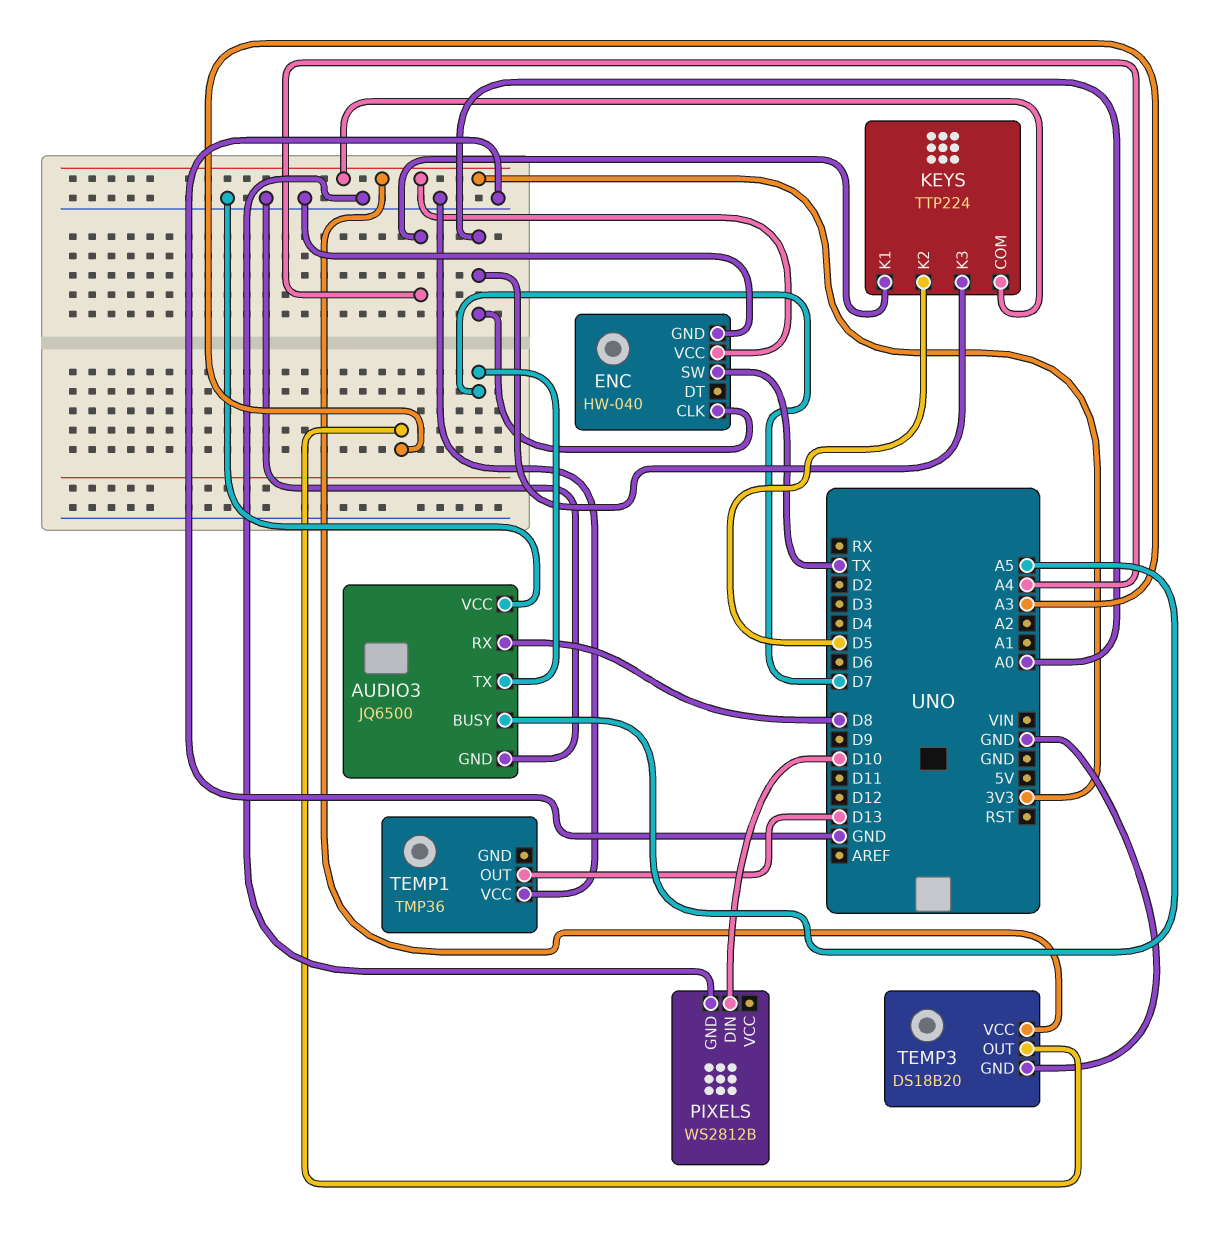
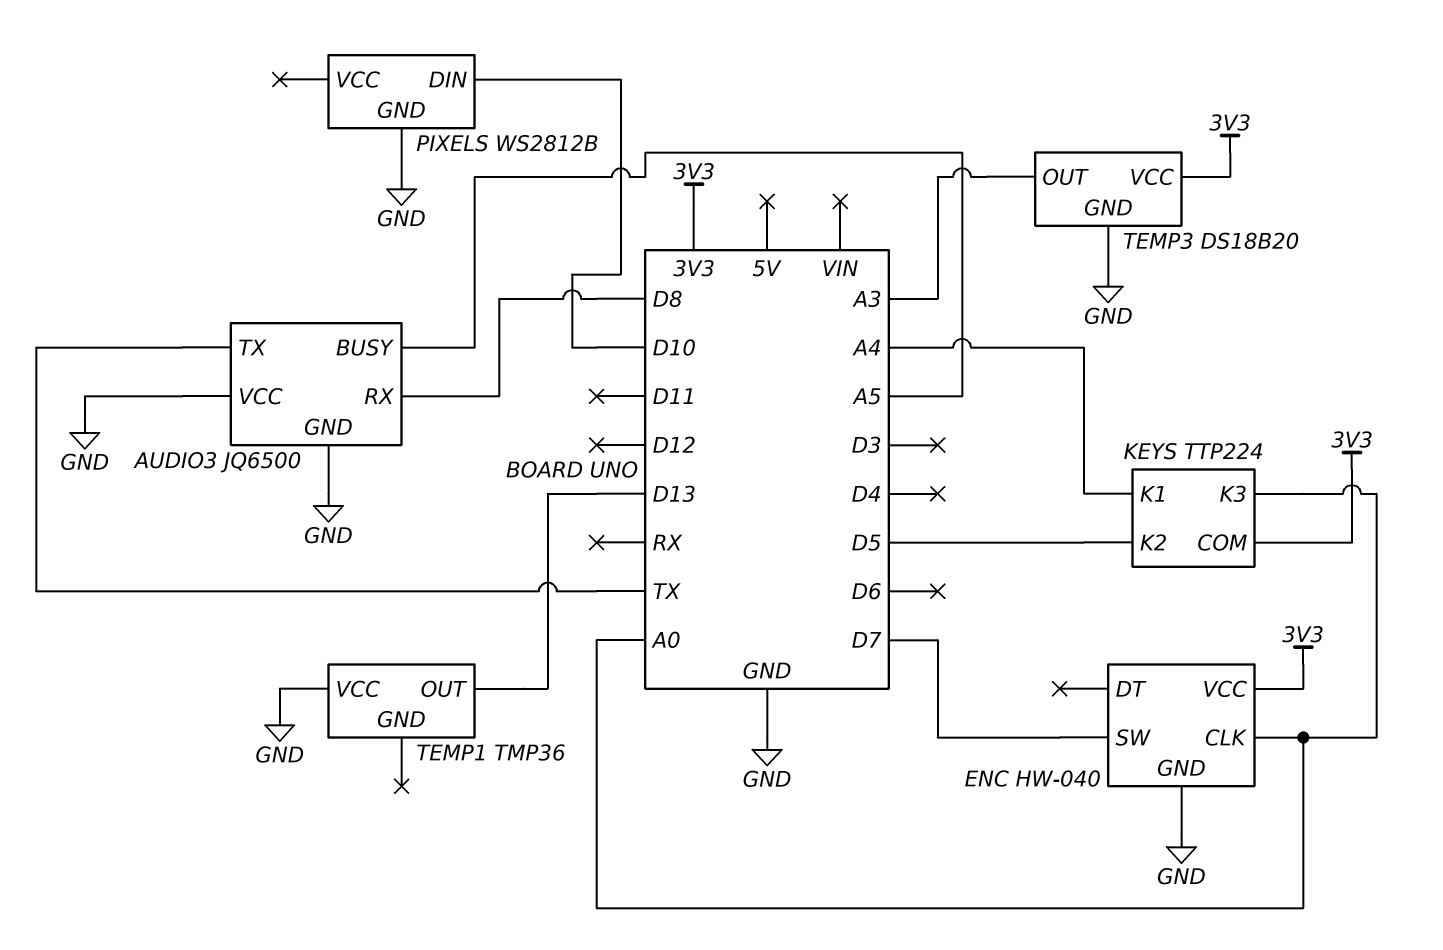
AUDIO3 pin TX: D7 -> TX
ENC pin SW: TX -> D7

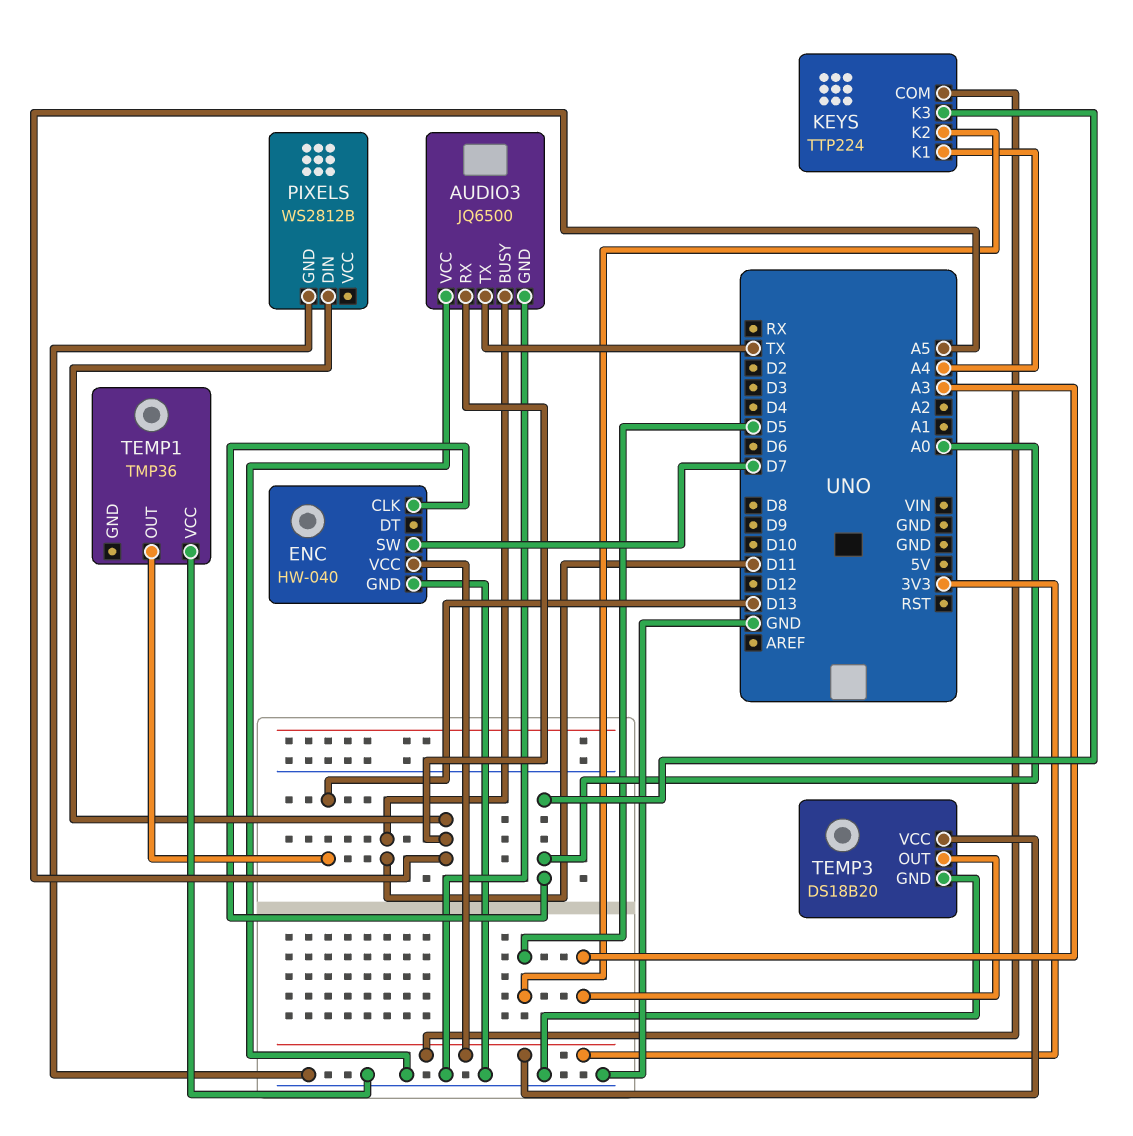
AUDIO3 pin BUSY: A5 -> D11
AUDIO3 pin RX: D8 -> A5
PIXELS pin DIN: D10 -> A5

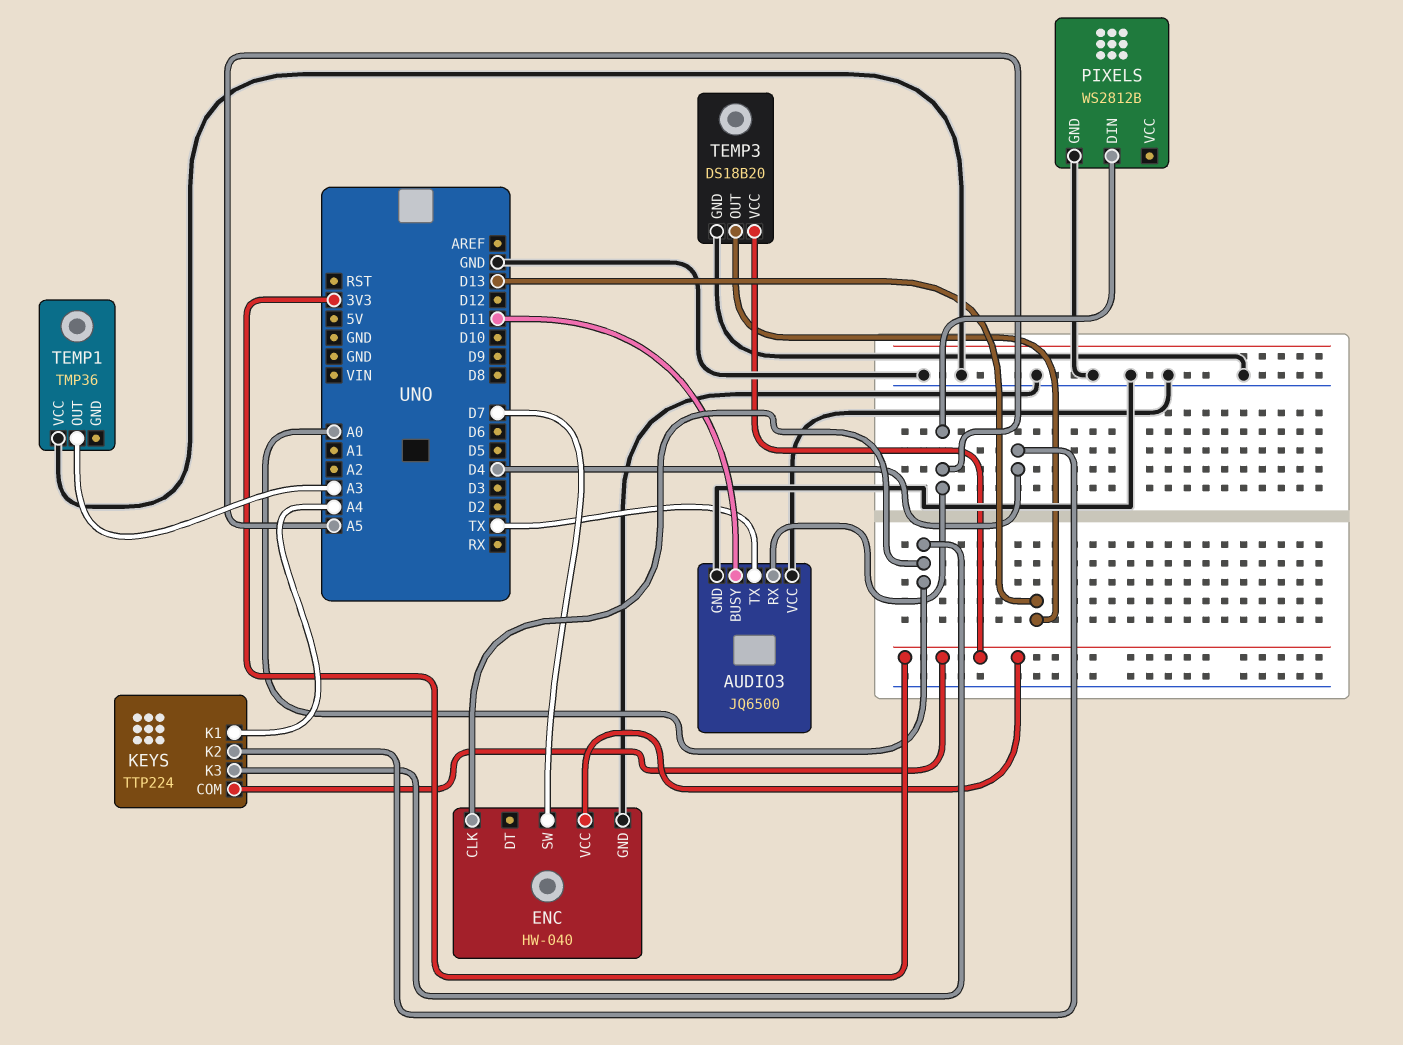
KEYS pin K2: D5 -> D4
TEMP1 pin OUT: D13 -> A3
TEMP3 pin OUT: A3 -> D13

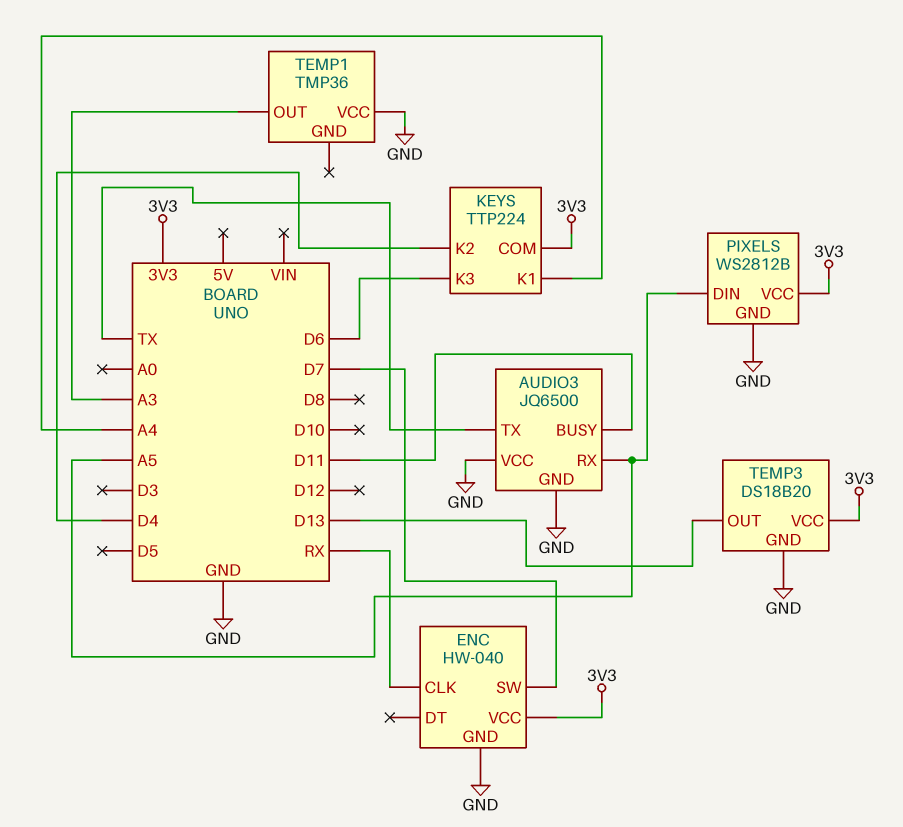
ENC pin CLK: A0 -> RX
KEYS pin K3: A0 -> D6
PIXELS pin VCC: none -> 3V3

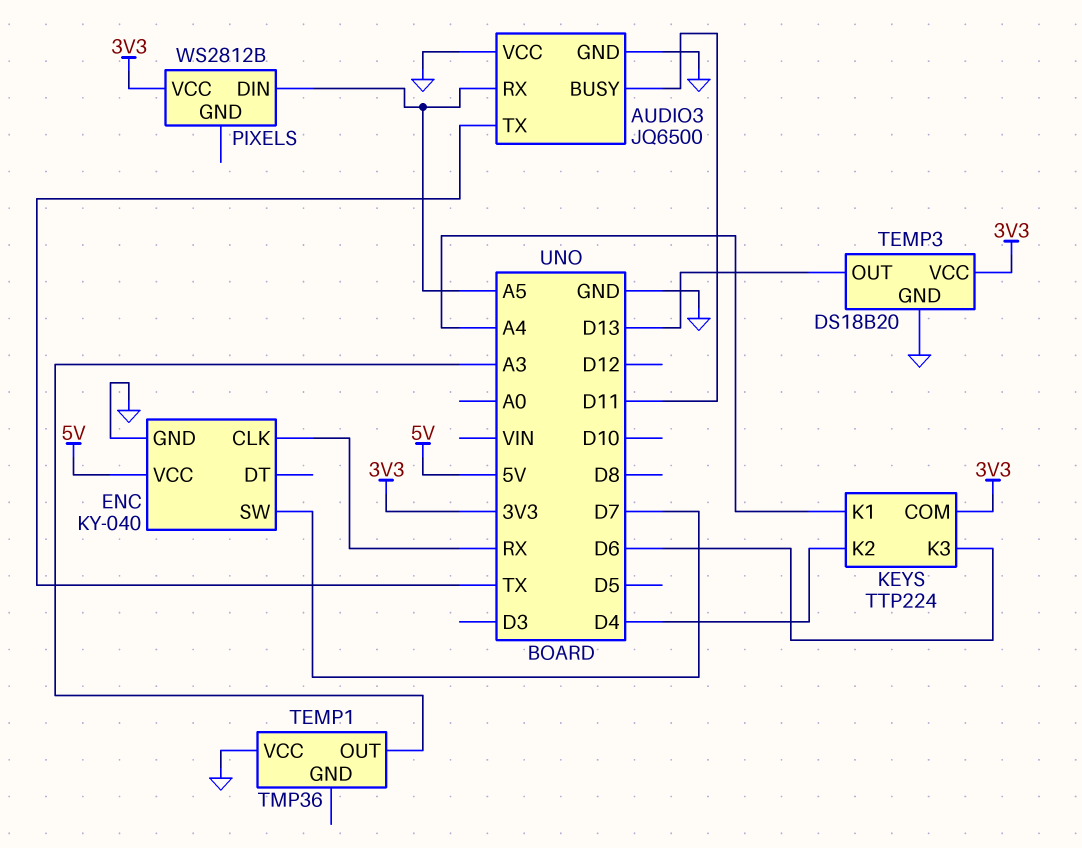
ENC: HW-040 -> KY-040
ENC pin VCC: 3V3 -> 5V
PIXELS pin GND: GND -> none

